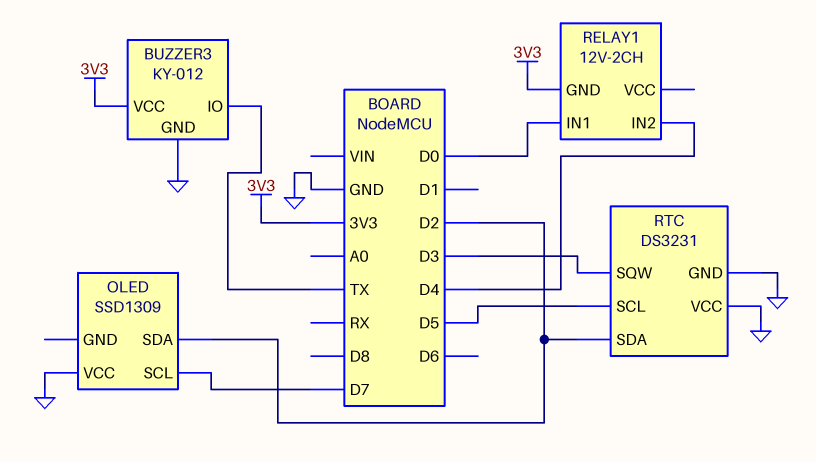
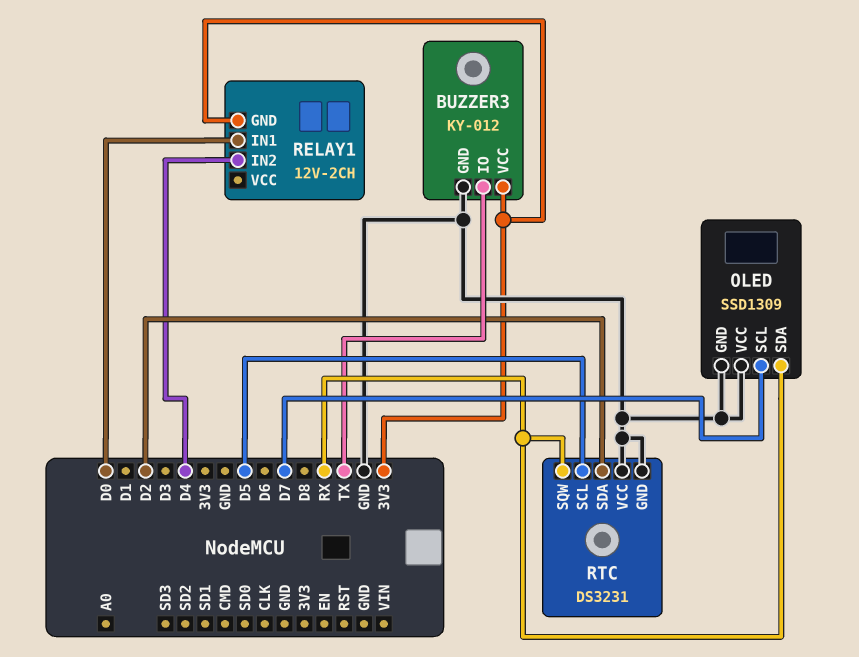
OLED pin GND: none -> GND
OLED pin SDA: D2 -> RX
RTC pin SQW: D3 -> RX

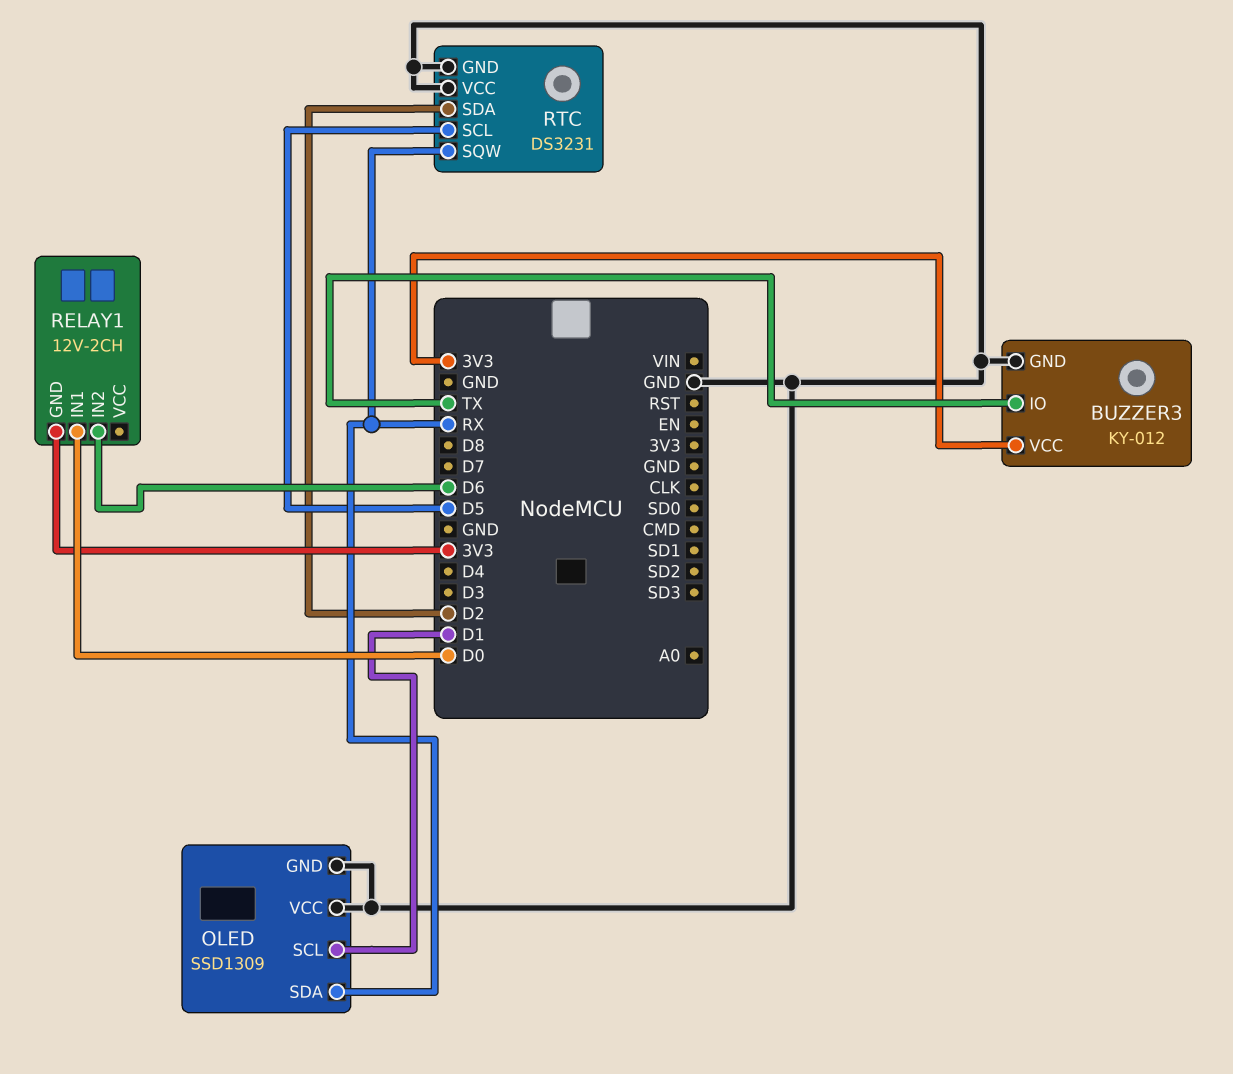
OLED pin SCL: D7 -> D1
RELAY1 pin IN2: D4 -> D6

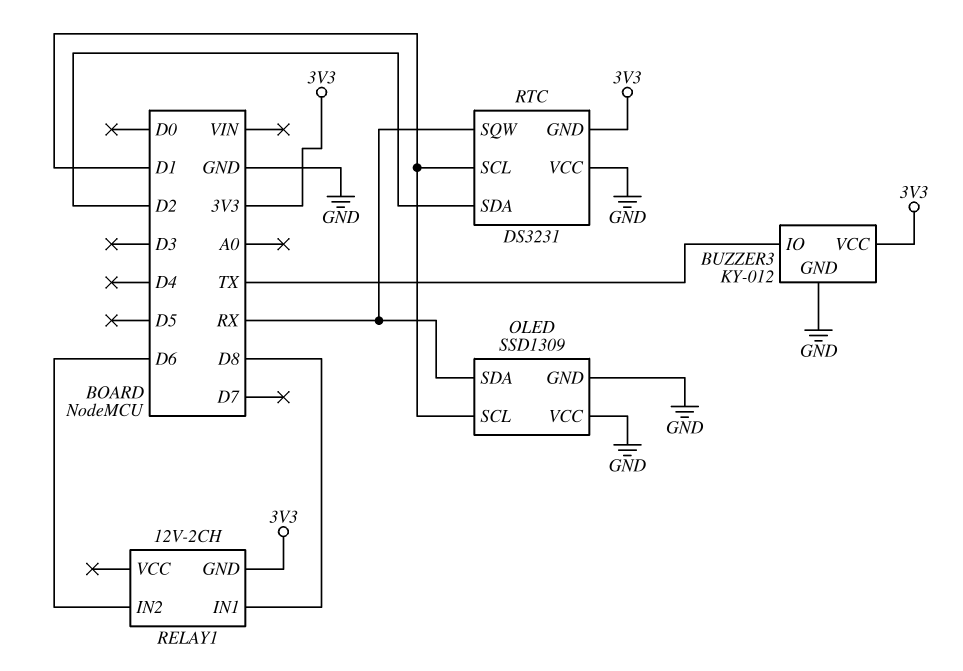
RELAY1 pin IN1: D0 -> D8
RTC pin GND: GND -> 3V3
RTC pin SCL: D5 -> D1

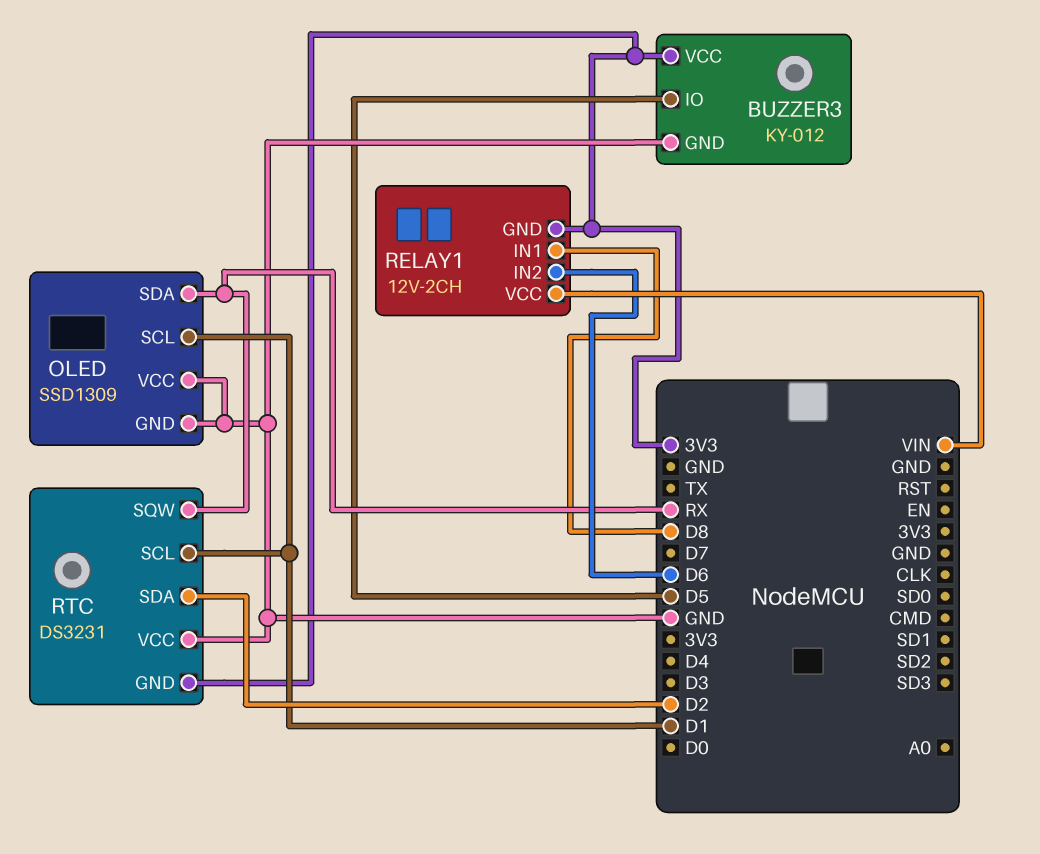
BUZZER3 pin IO: TX -> D5
RELAY1 pin VCC: none -> VIN

